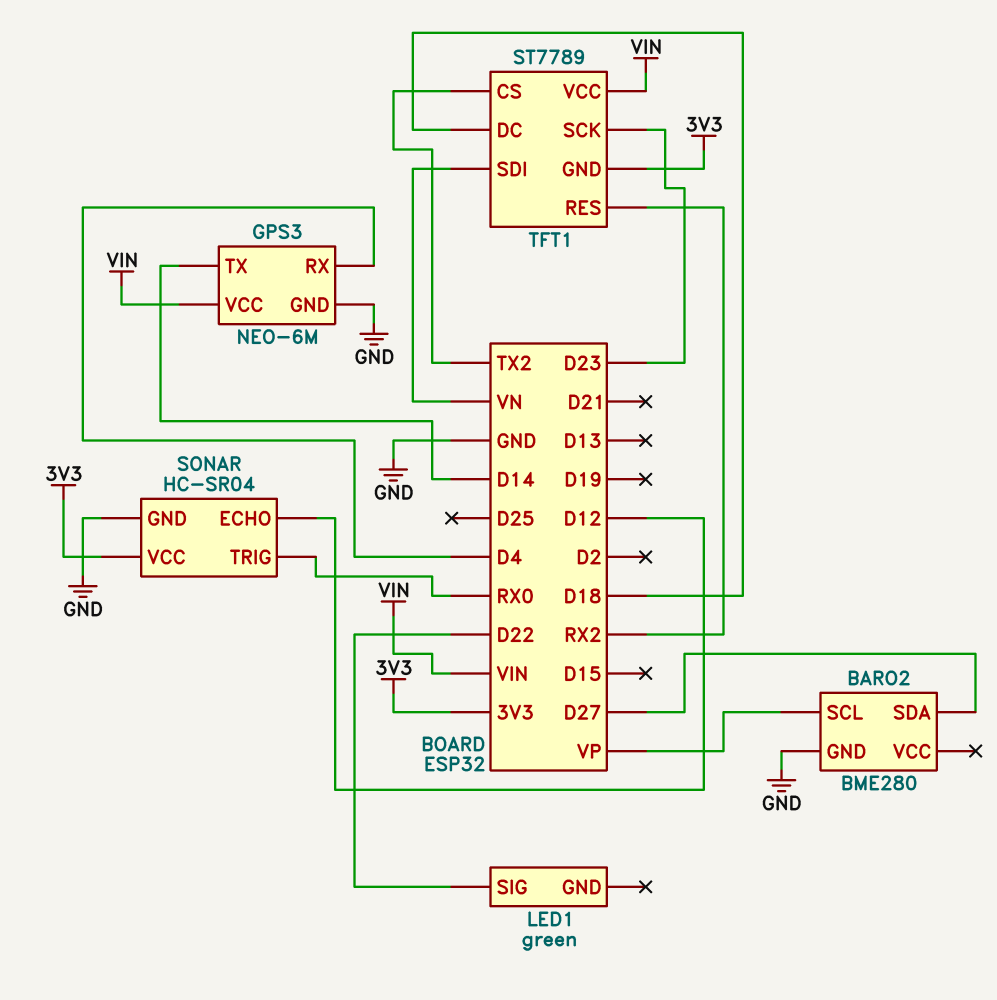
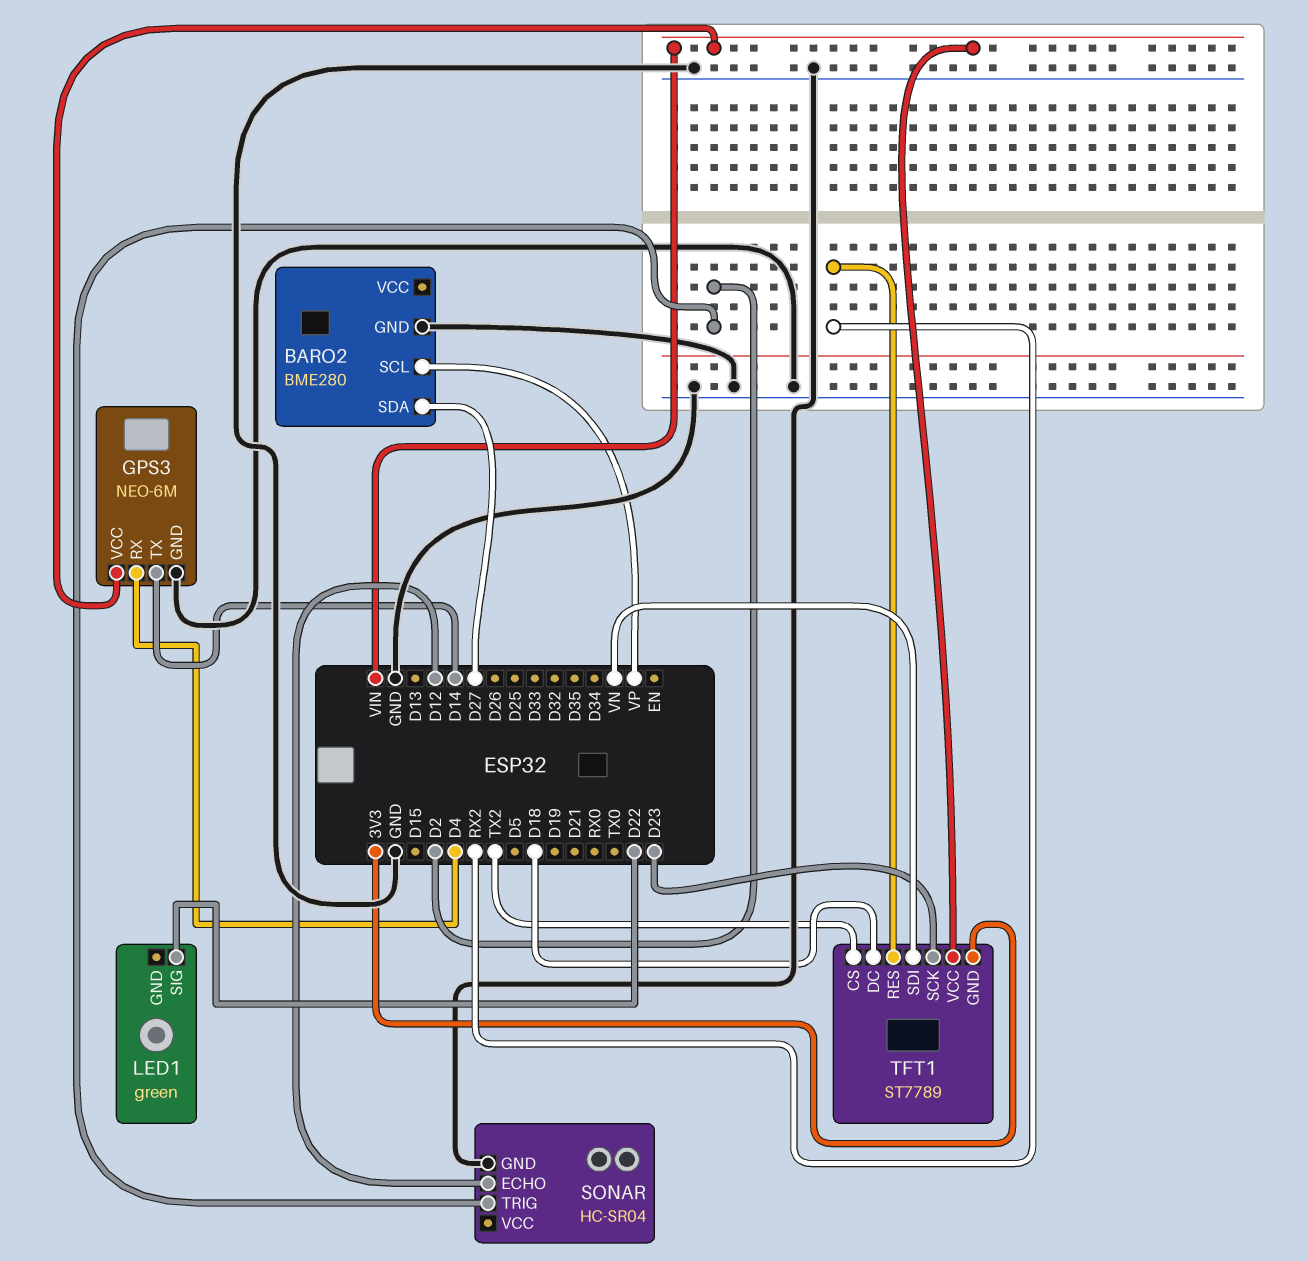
SONAR pin TRIG: RX0 -> D2
SONAR pin VCC: 3V3 -> none

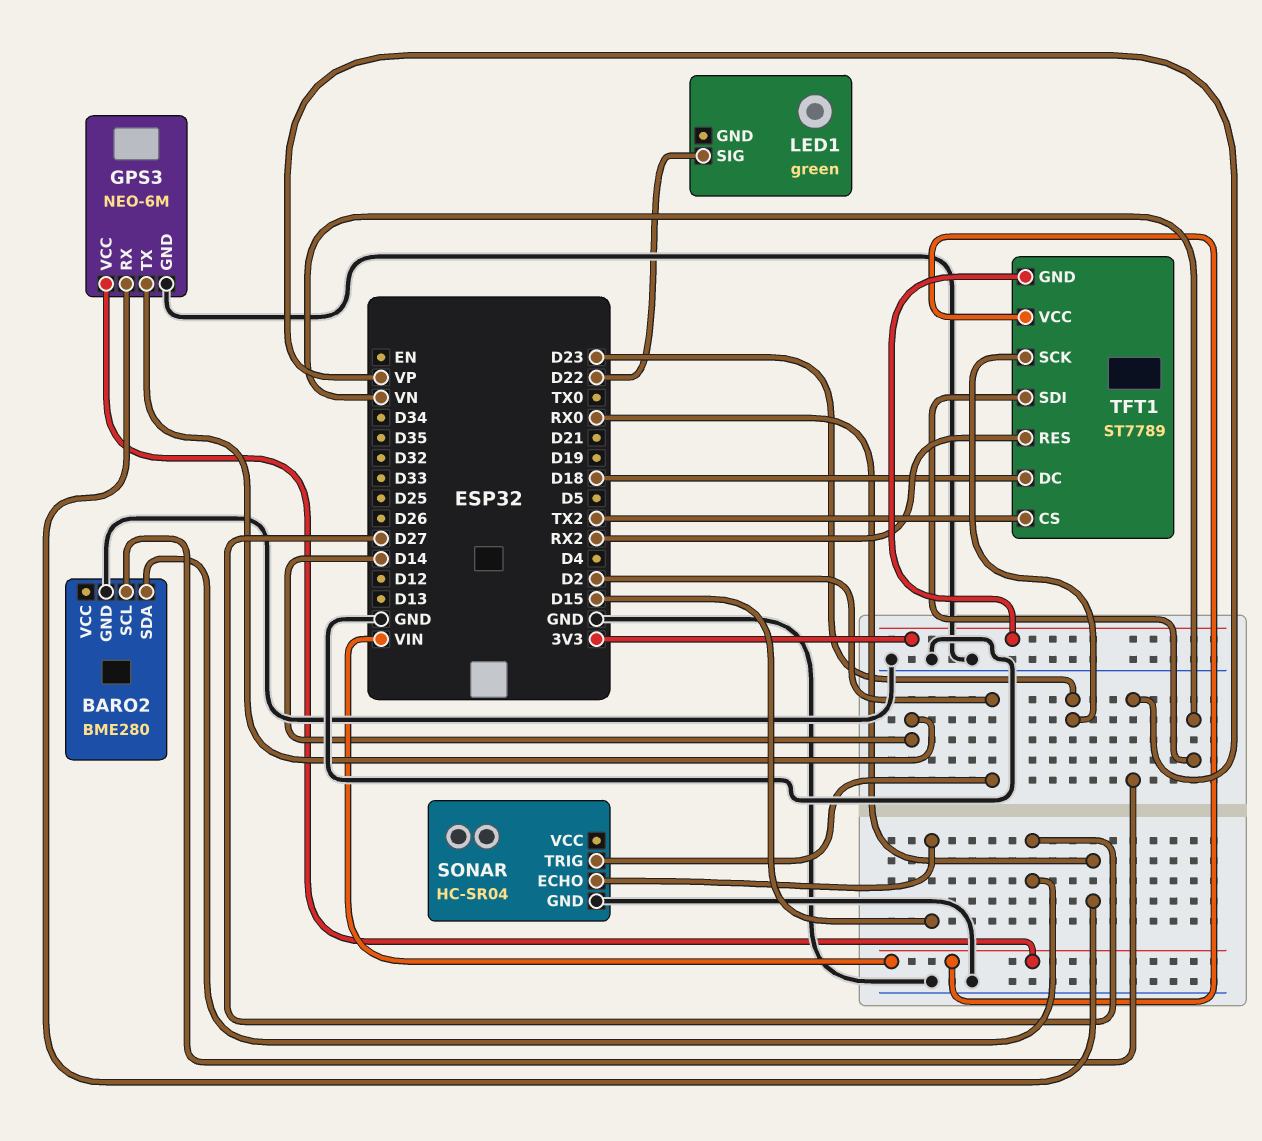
GPS3 pin RX: D4 -> RX0
SONAR pin ECHO: D12 -> D15

